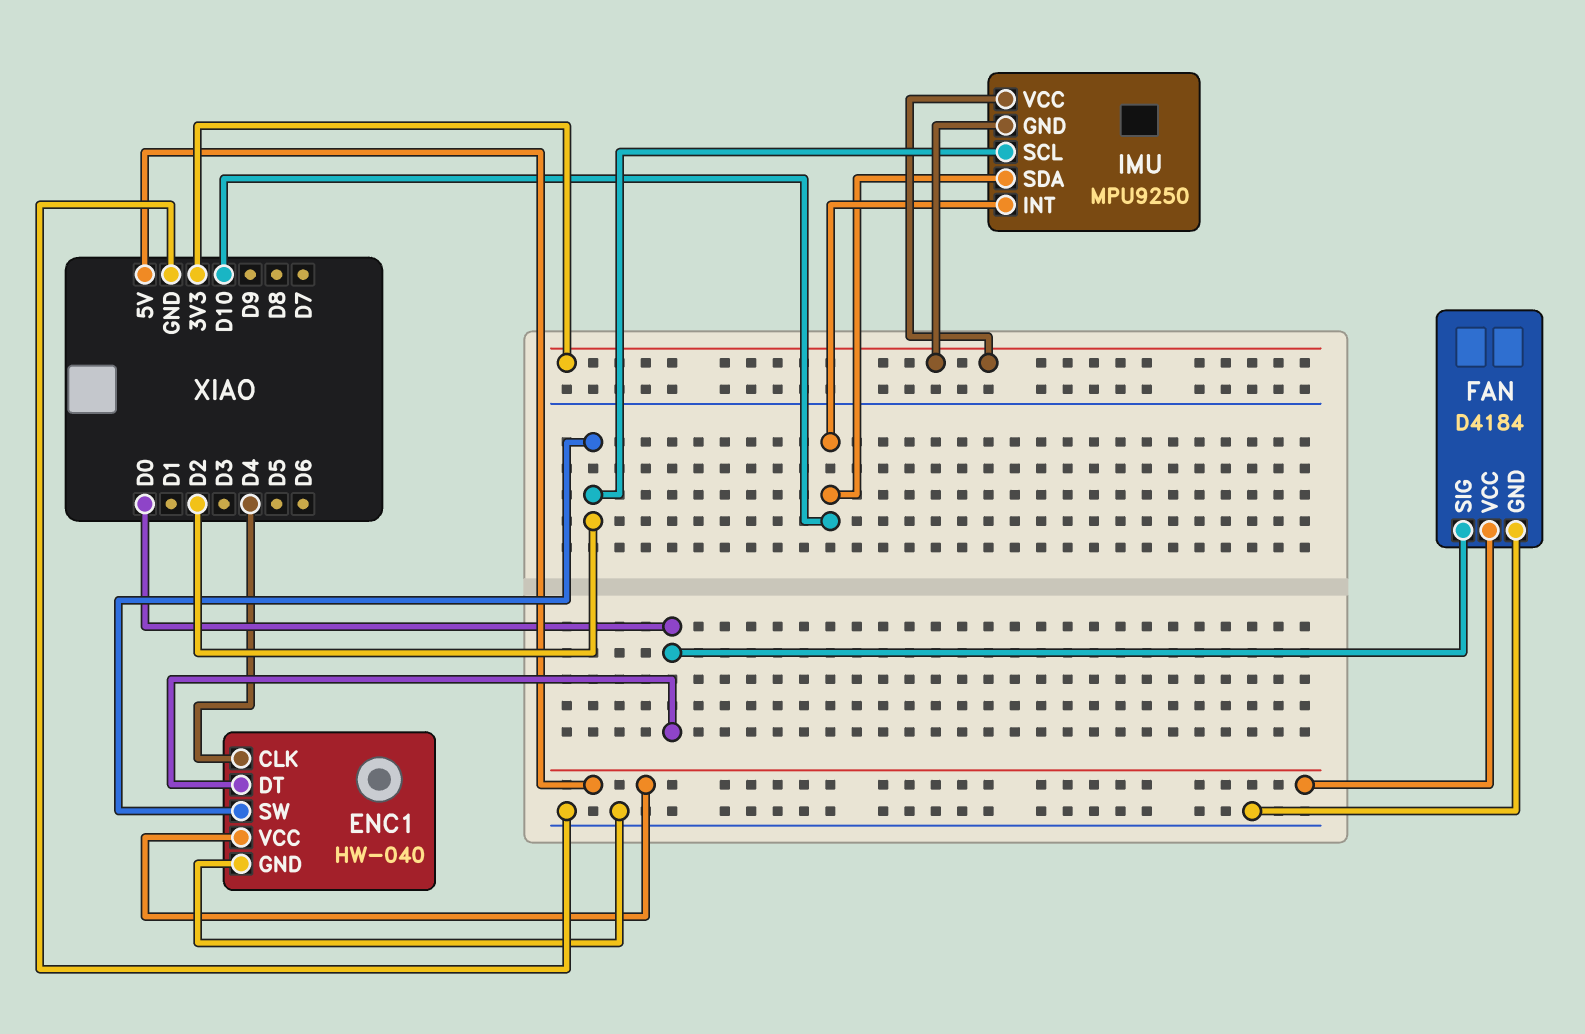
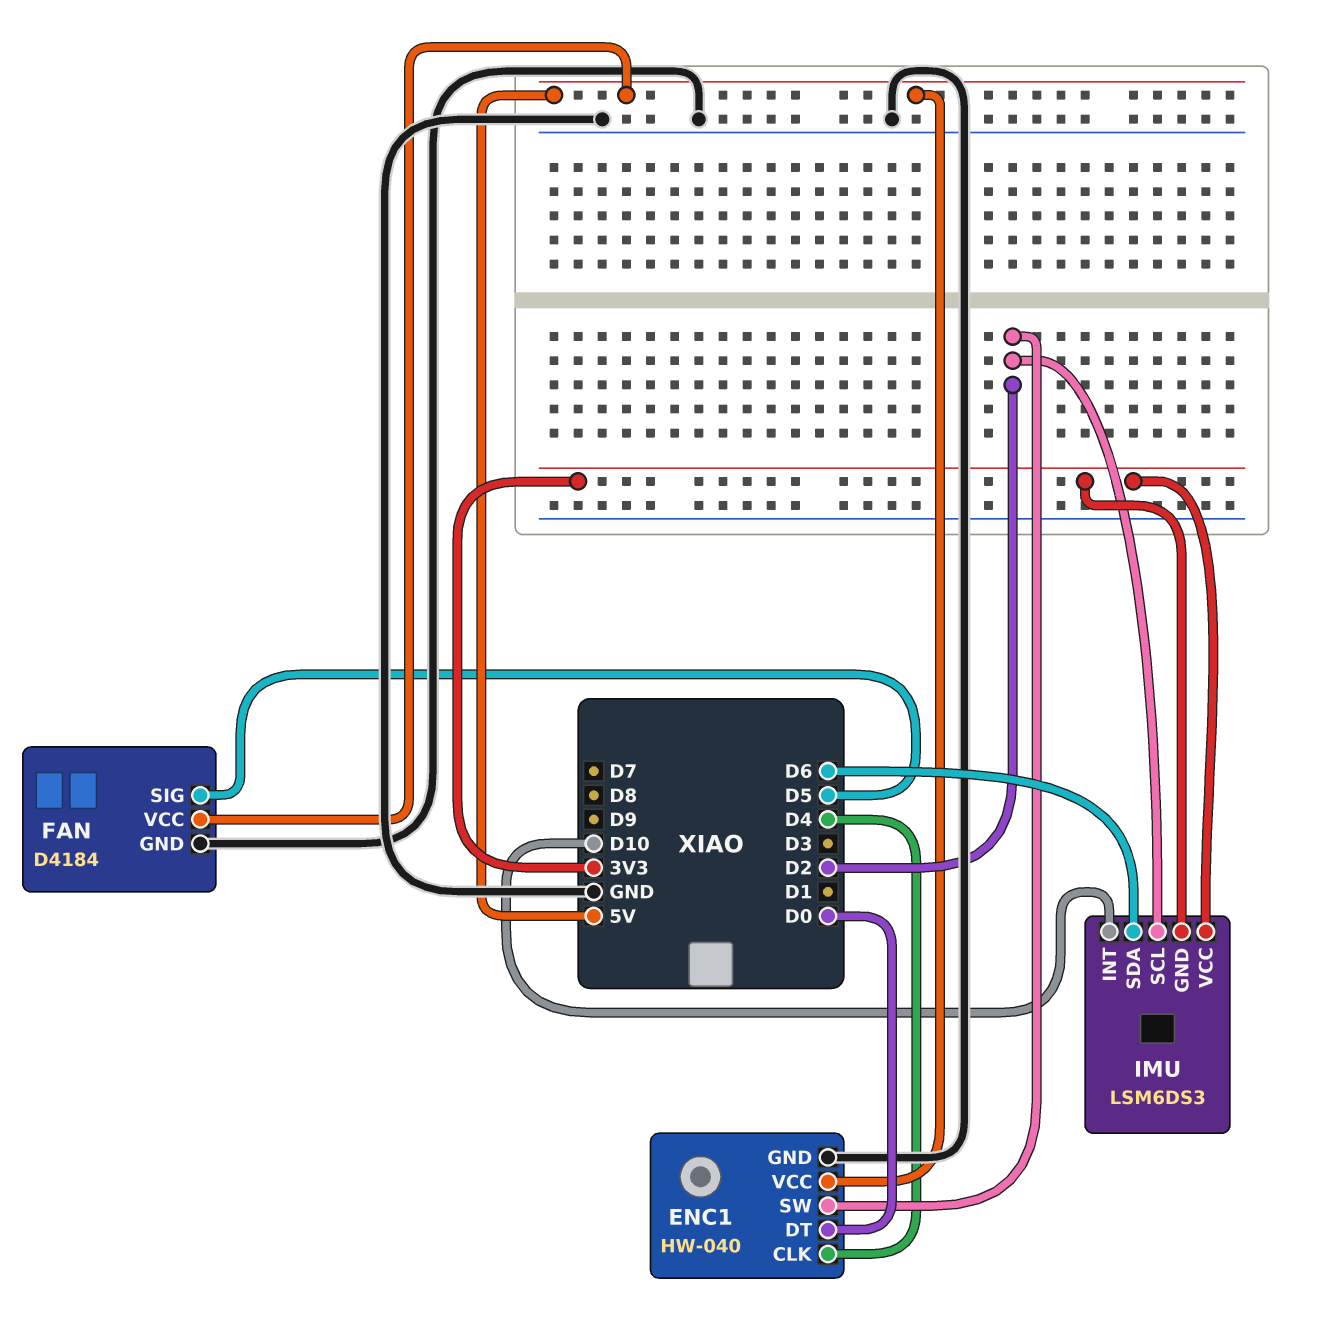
FAN pin SIG: D0 -> D5
IMU: MPU9250 -> LSM6DS3
IMU pin SDA: D10 -> D6

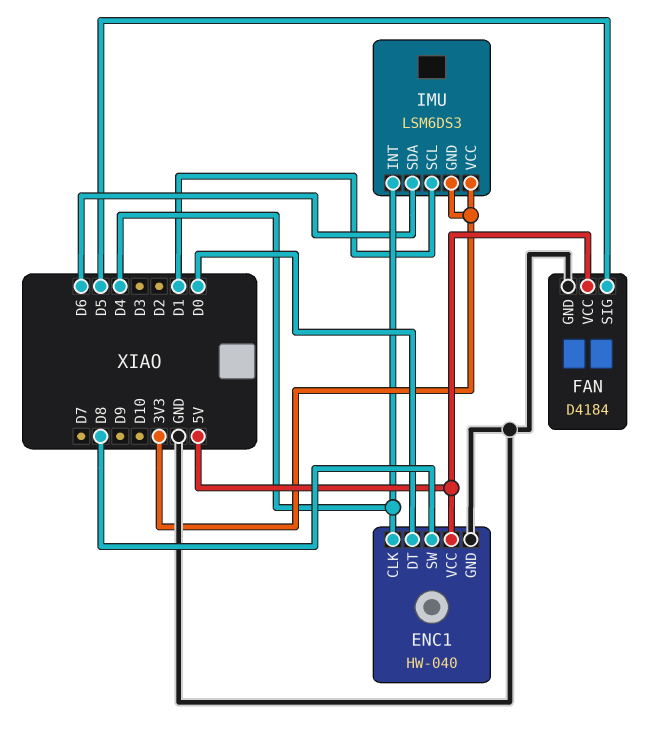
ENC1 pin SW: D2 -> D8
IMU pin INT: D10 -> D4
IMU pin SCL: D2 -> D1

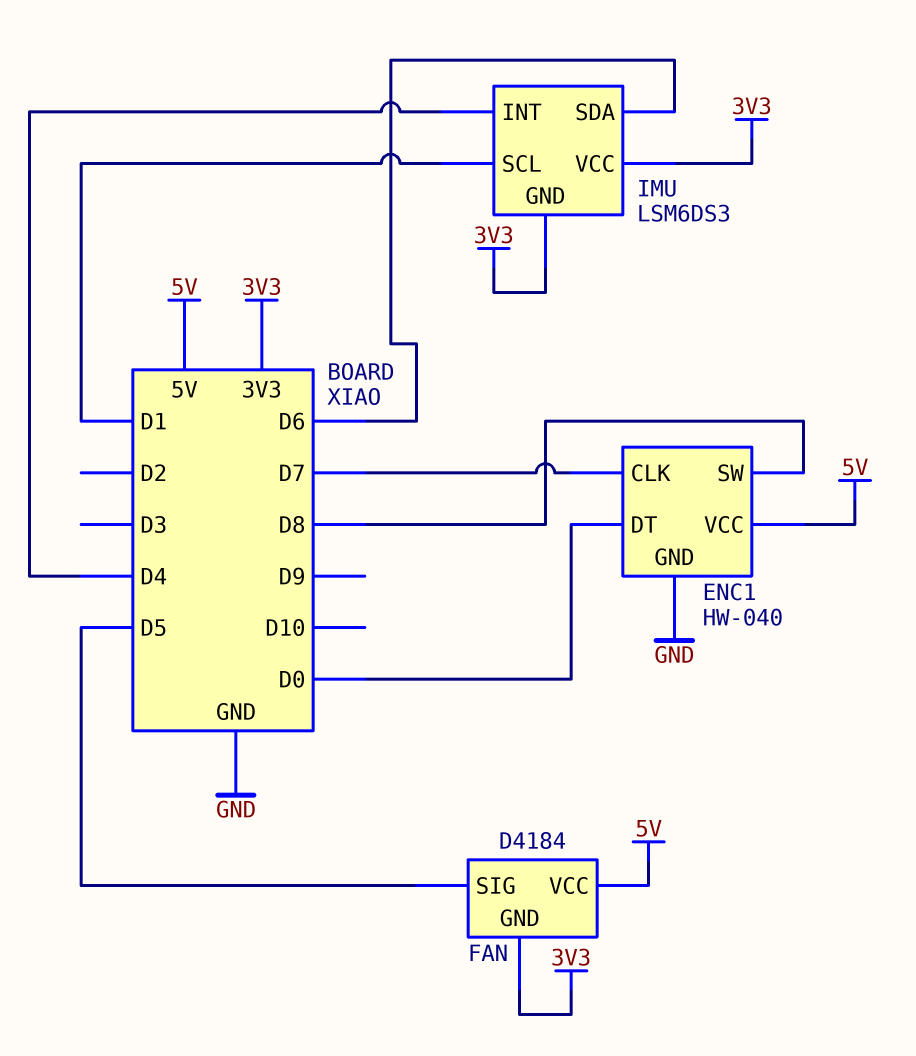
ENC1 pin CLK: D4 -> D7
FAN pin GND: GND -> 3V3

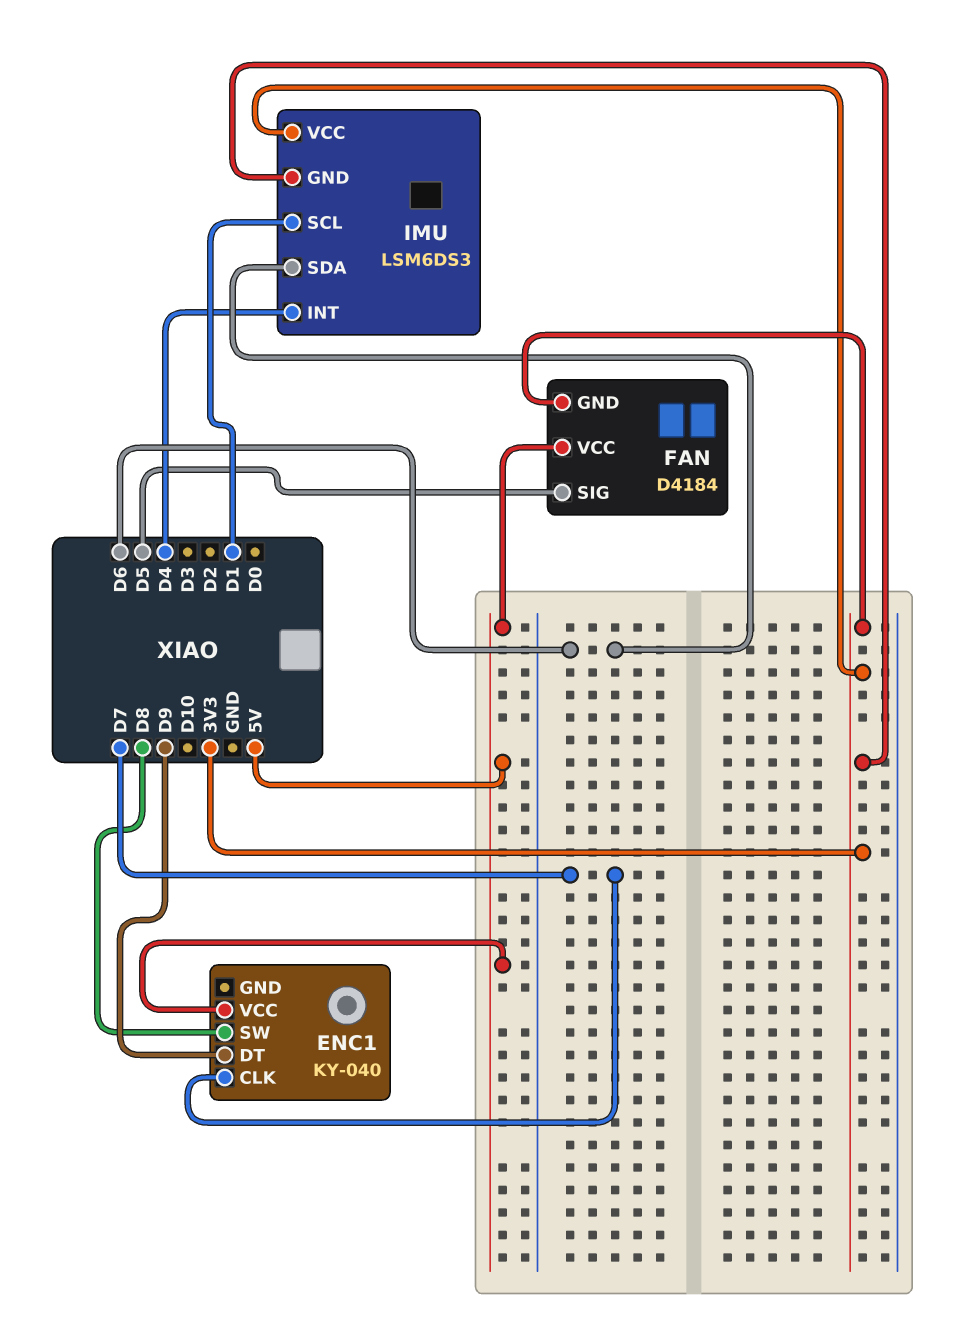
ENC1: HW-040 -> KY-040
ENC1 pin DT: D0 -> D9
ENC1 pin GND: GND -> none

